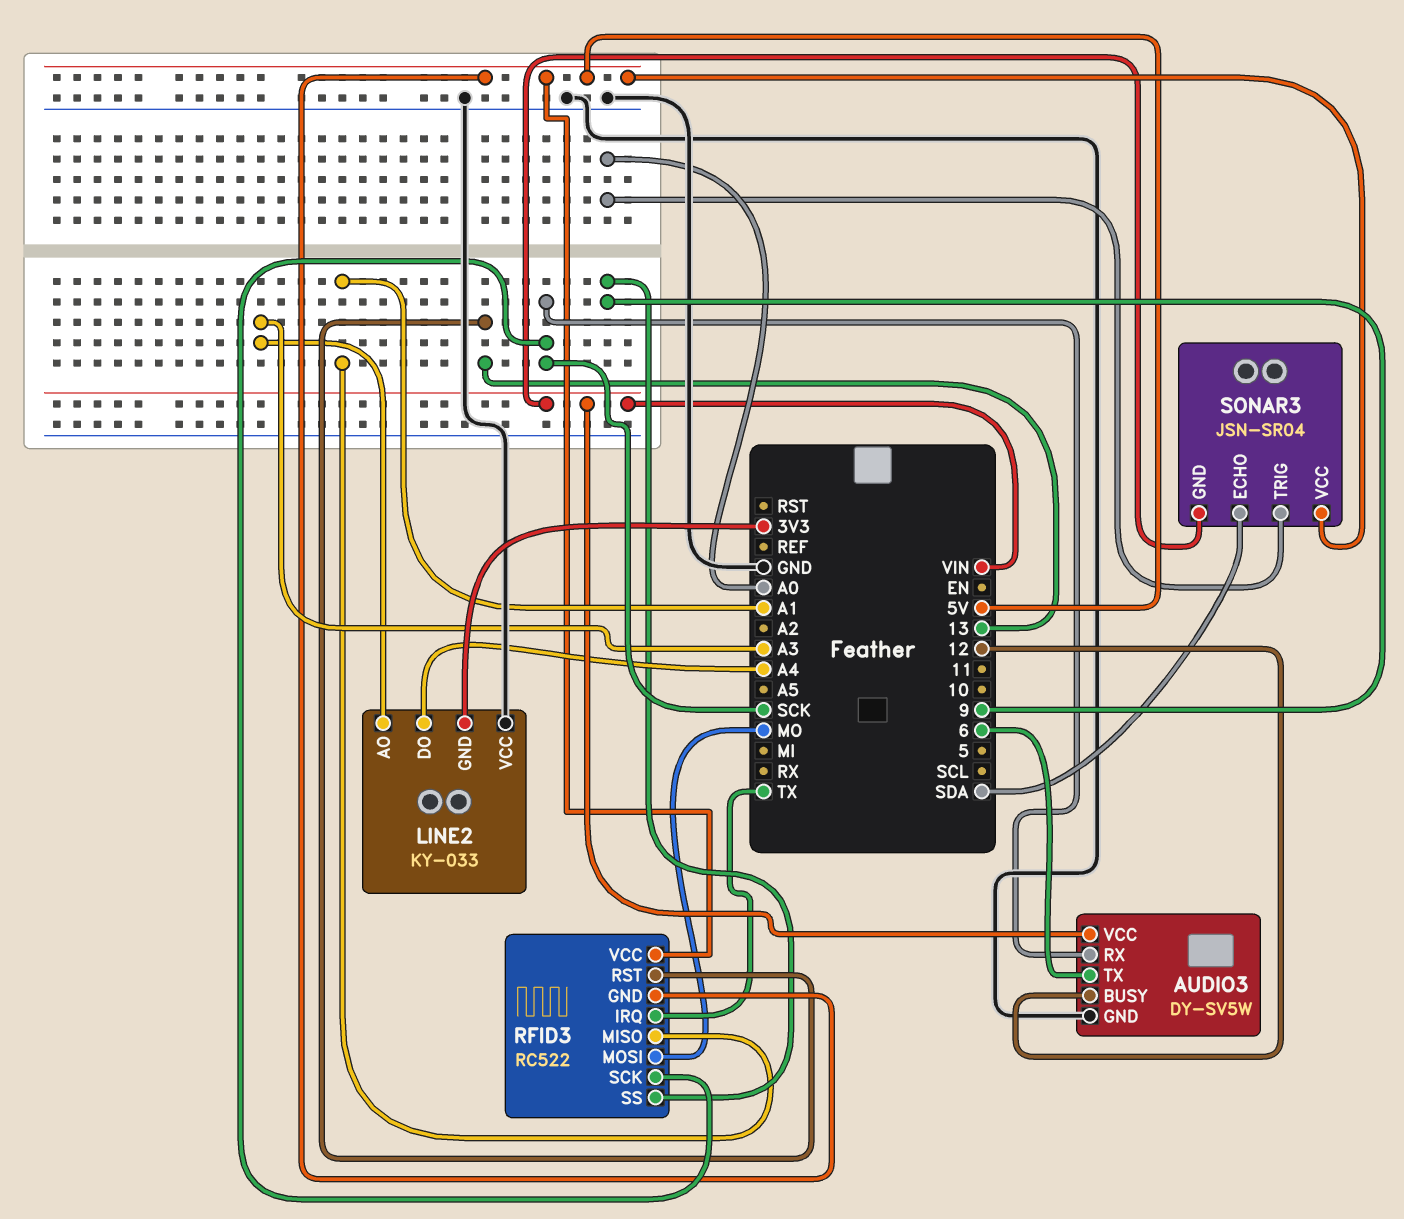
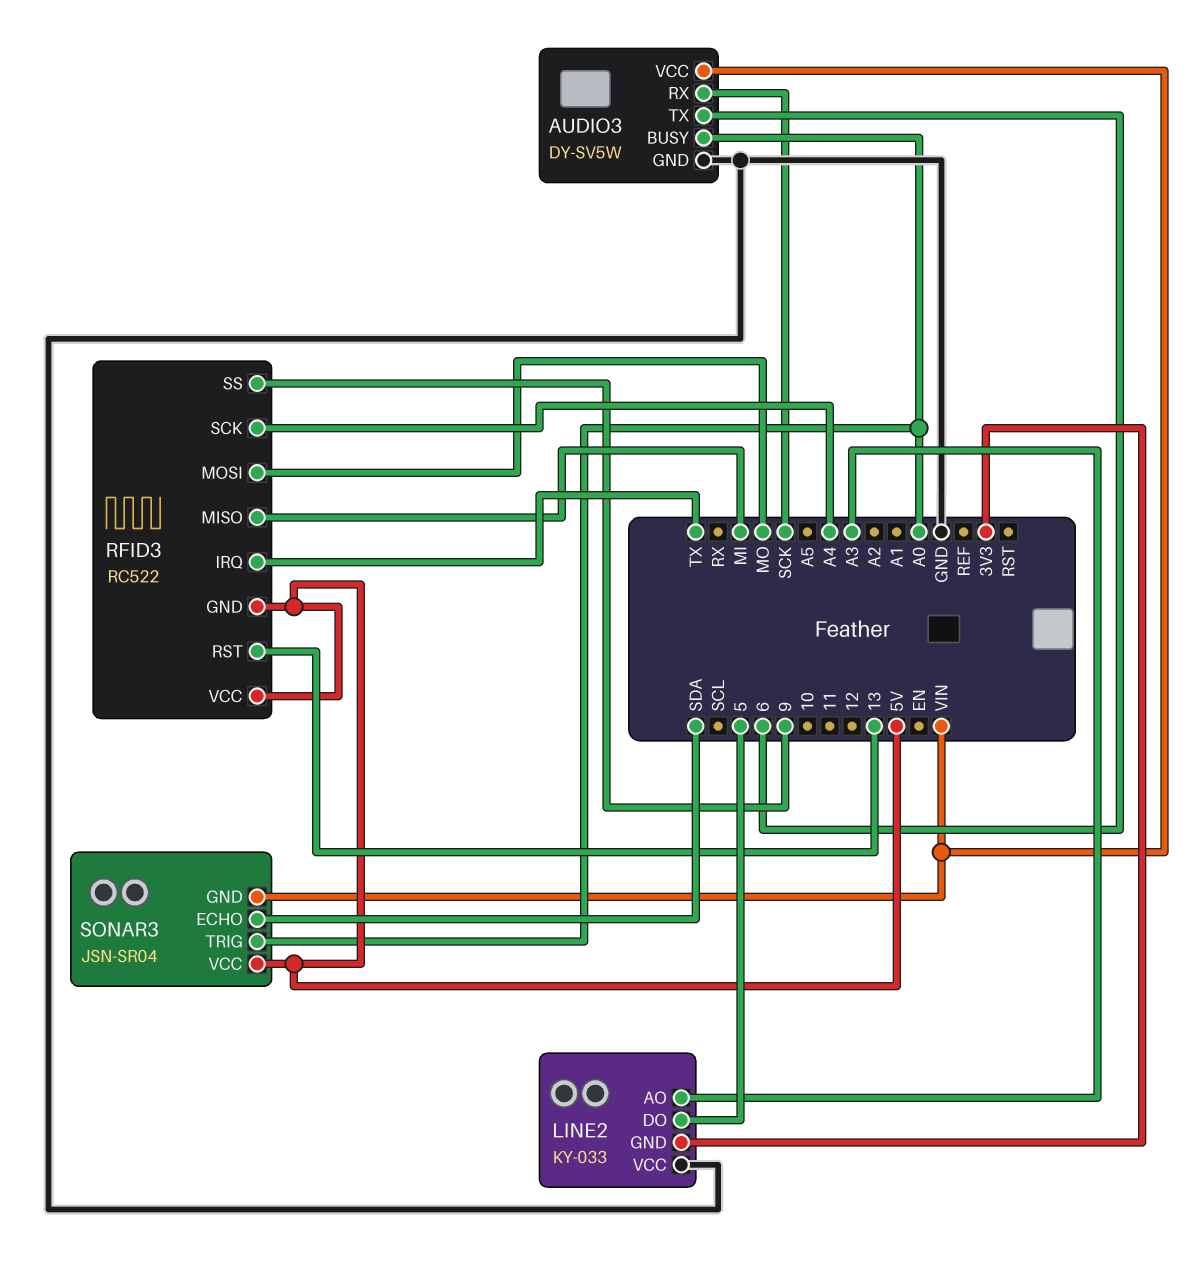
AUDIO3 pin BUSY: 12 -> A0
LINE2 pin DO: A4 -> 5
RFID3 pin MISO: A1 -> MI
RFID3 pin SCK: SCK -> A4

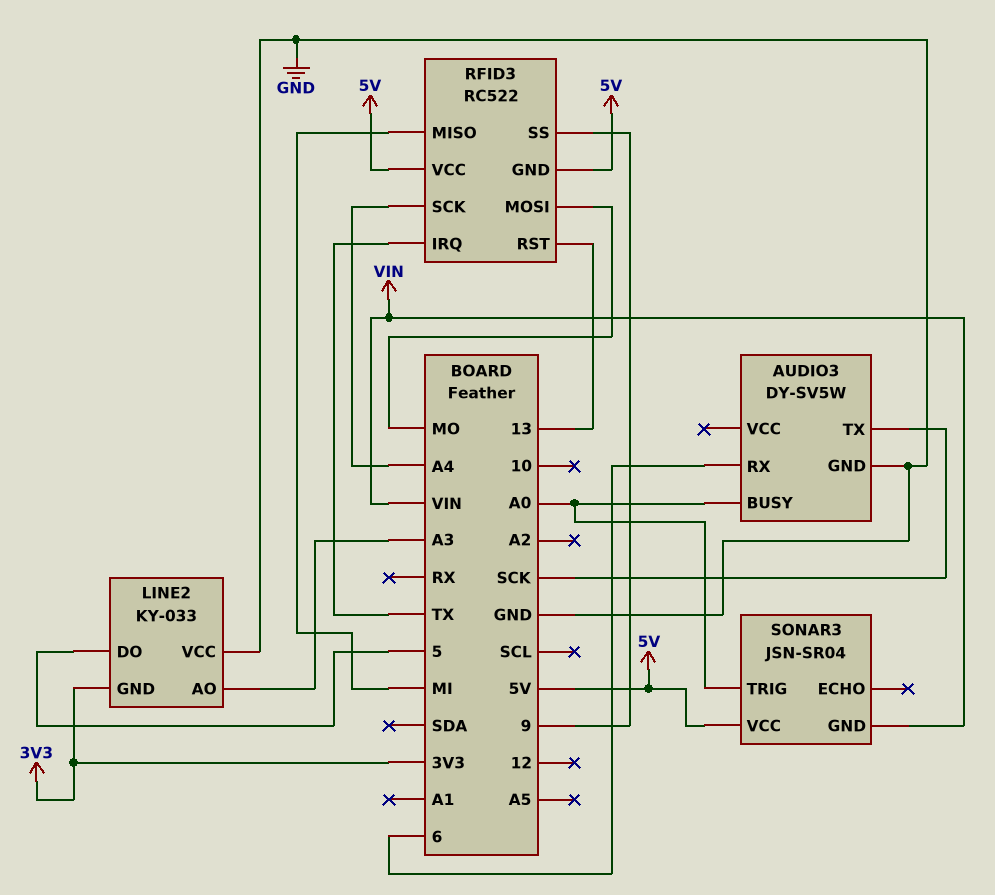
AUDIO3 pin RX: SCK -> 6
AUDIO3 pin TX: 6 -> SCK
AUDIO3 pin VCC: VIN -> none
SONAR3 pin ECHO: SDA -> none

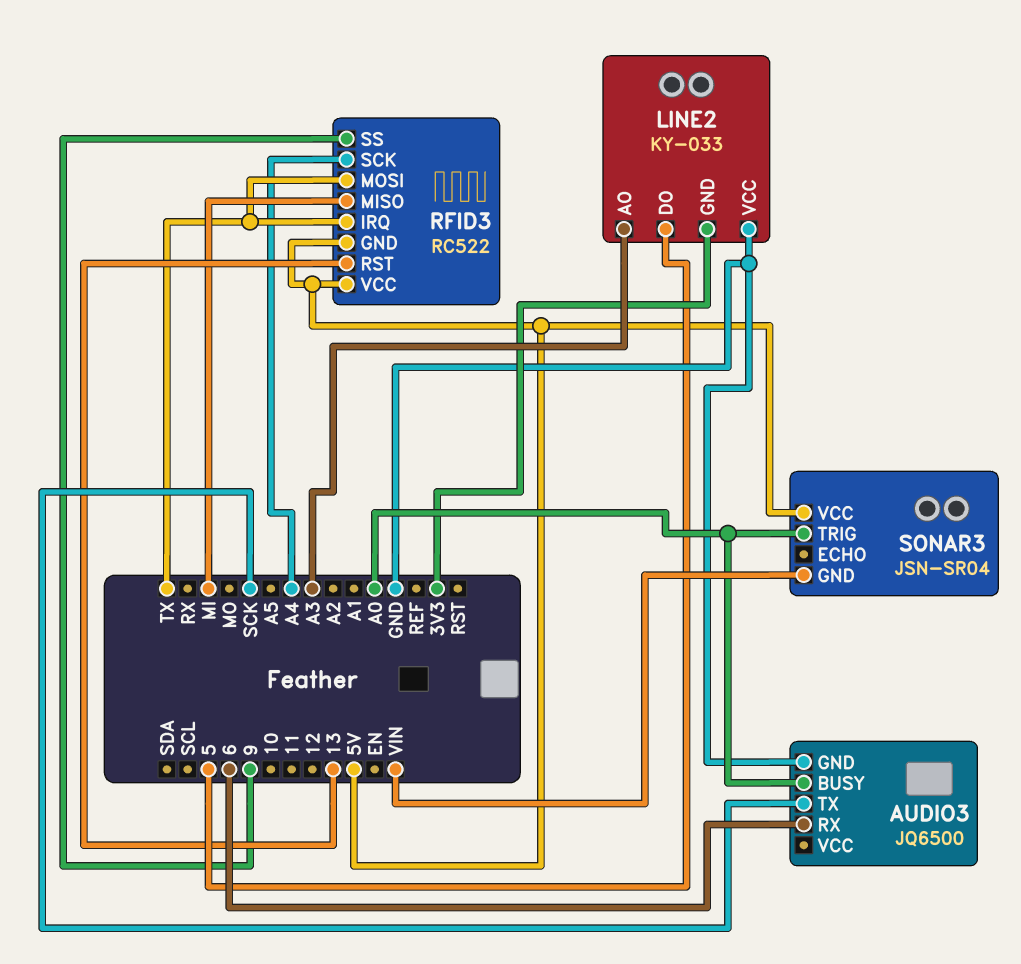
AUDIO3: DY-SV5W -> JQ6500
RFID3 pin MOSI: MO -> TX

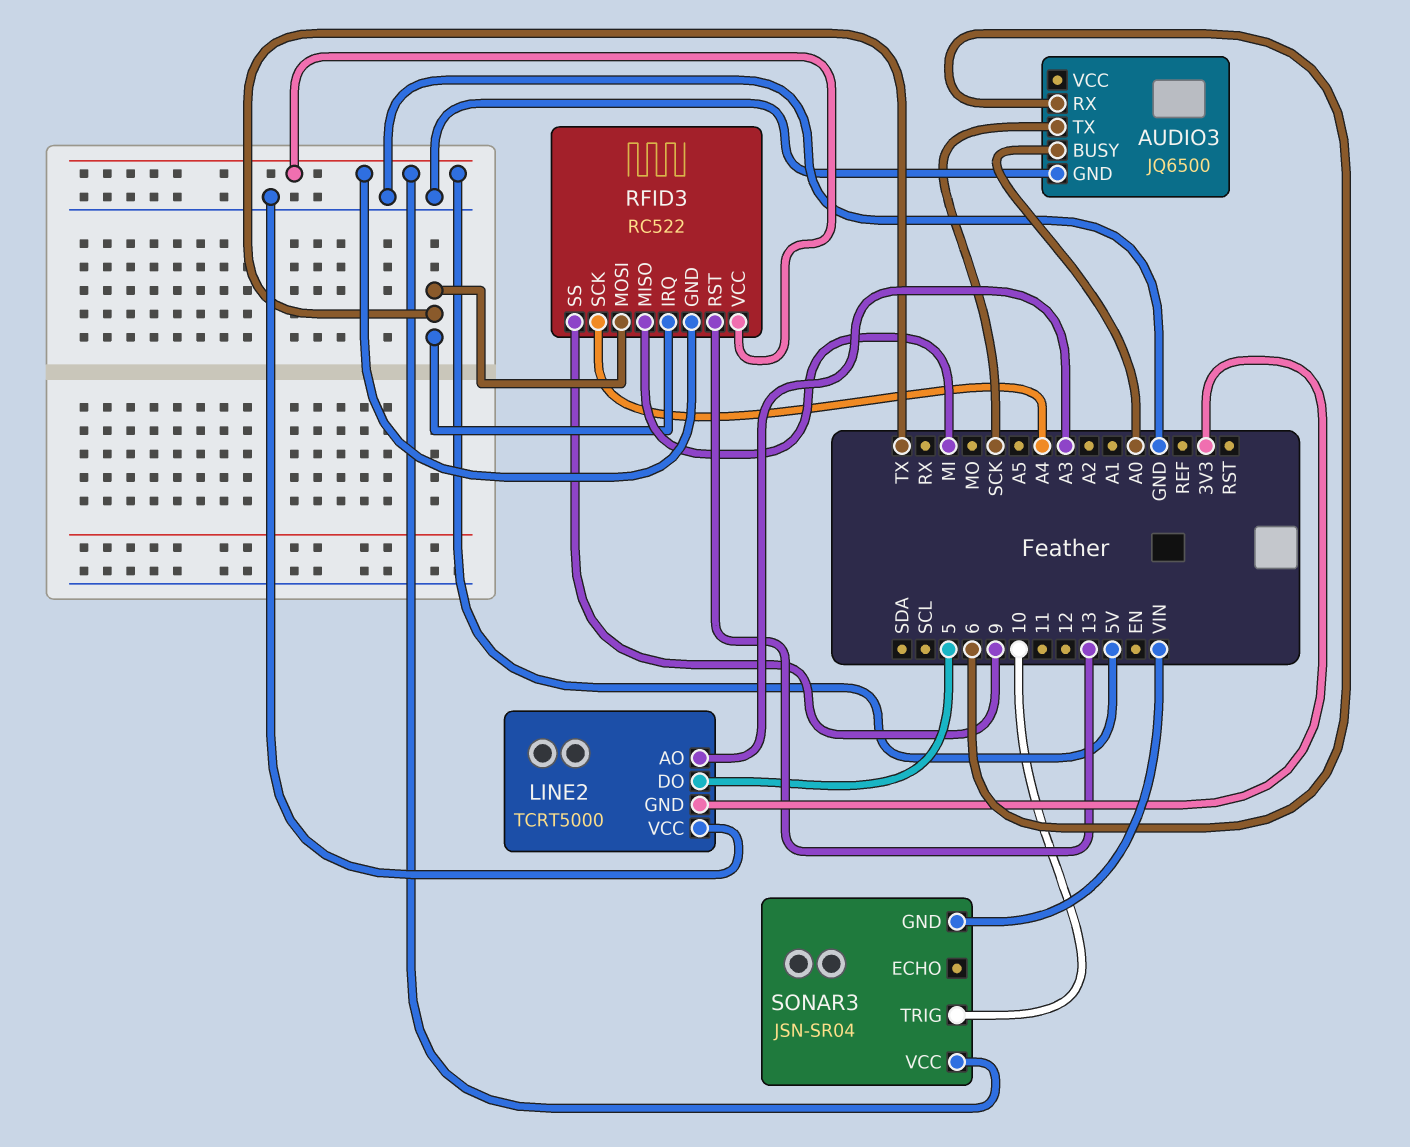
LINE2: KY-033 -> TCRT5000
SONAR3 pin TRIG: A0 -> 10

